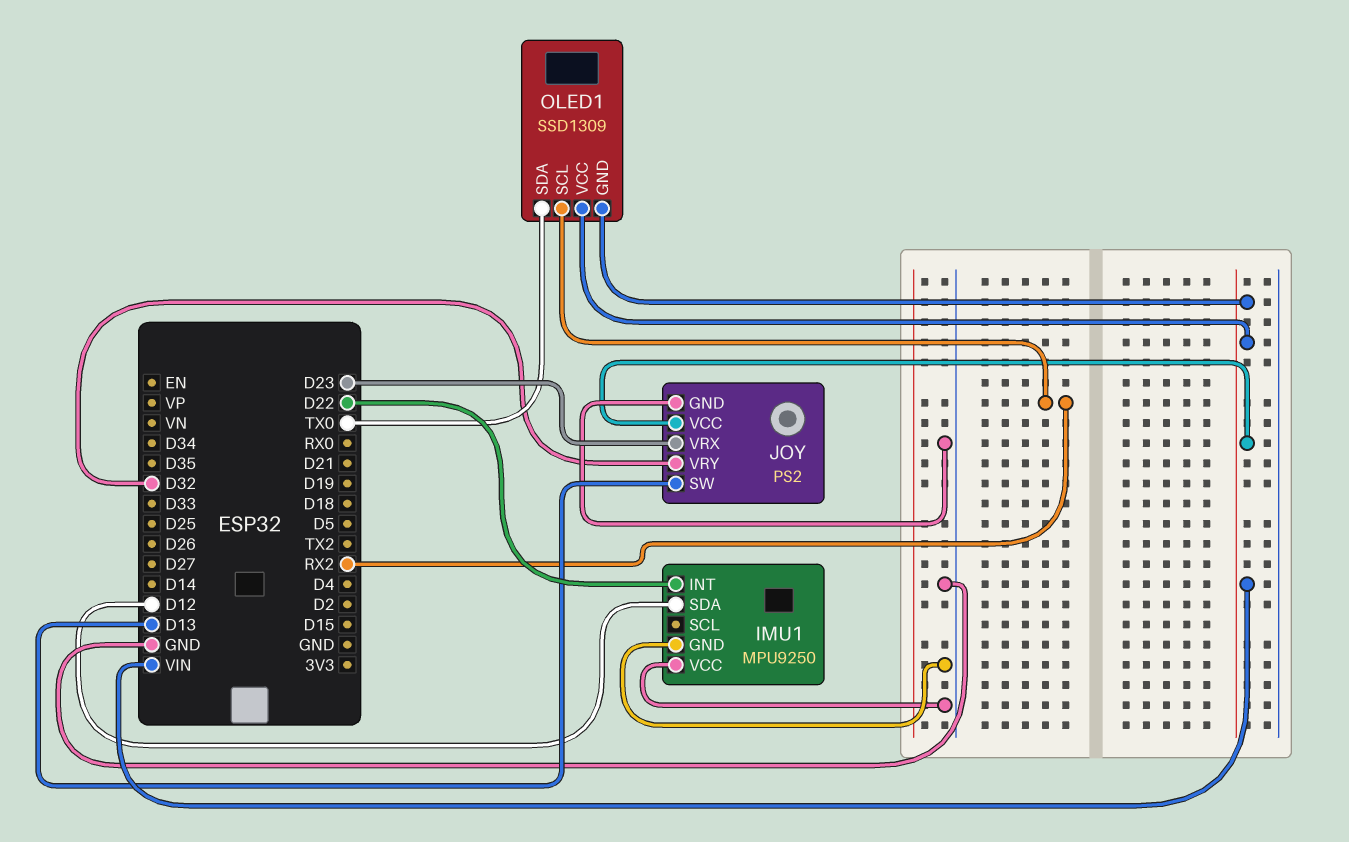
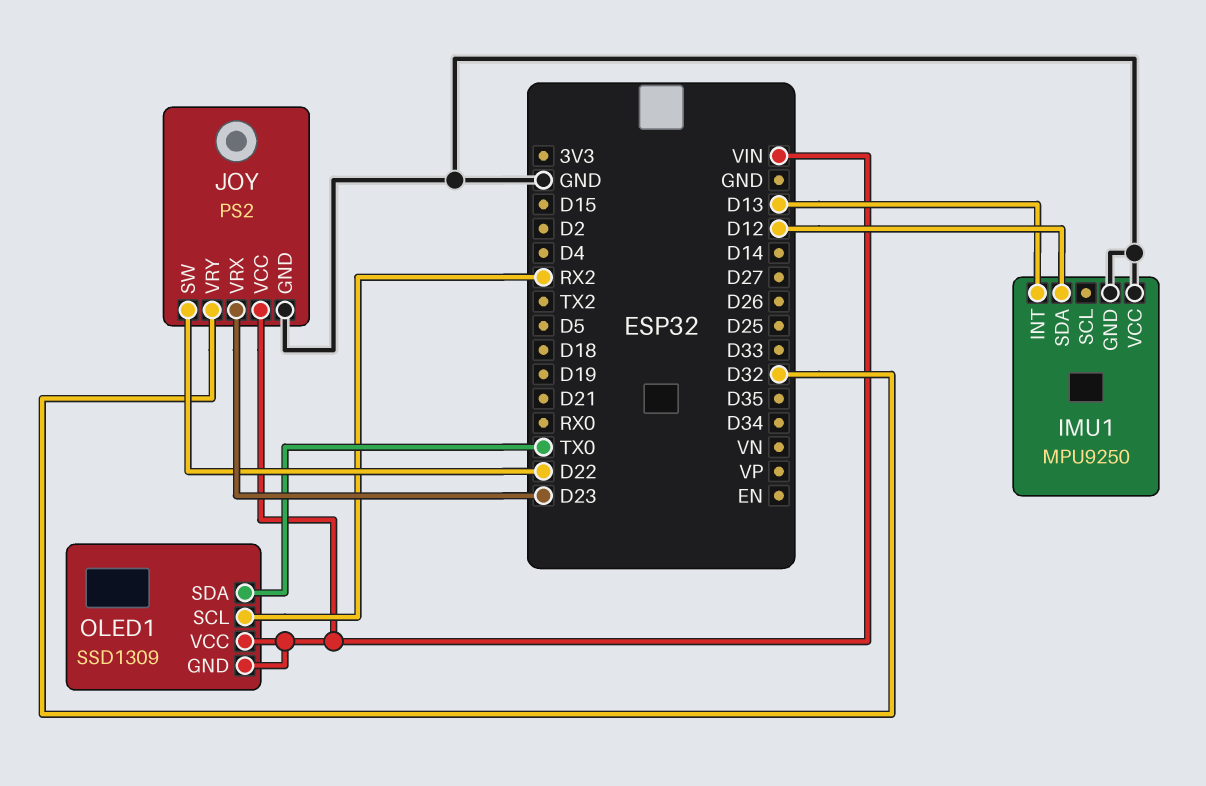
IMU1 pin INT: D22 -> D13
JOY pin SW: D13 -> D22

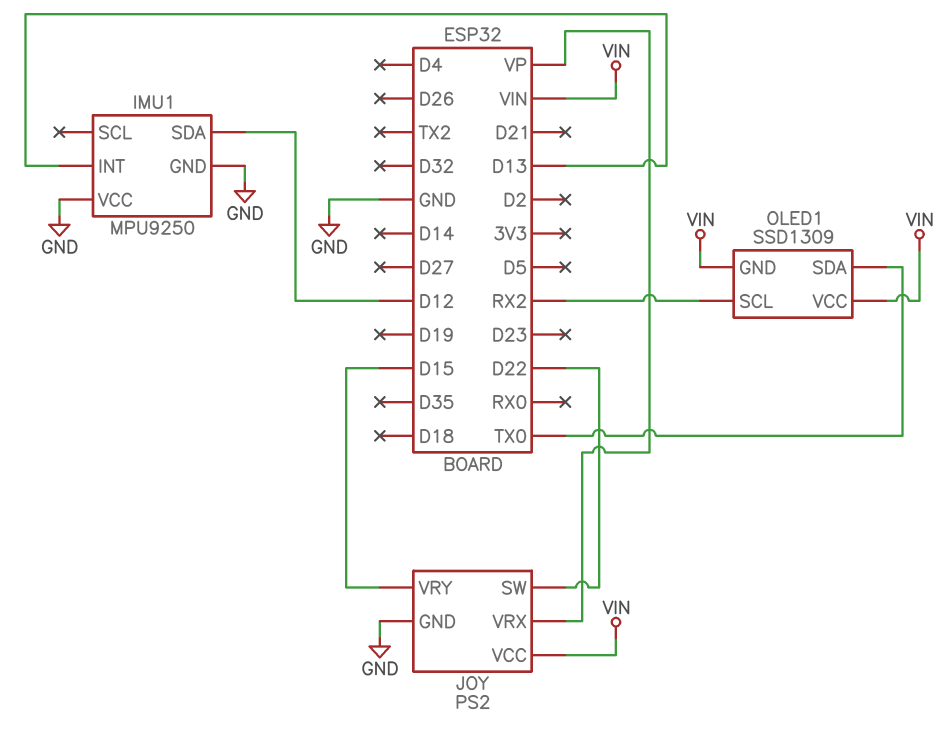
JOY pin VRX: D23 -> VP
JOY pin VRY: D32 -> D15

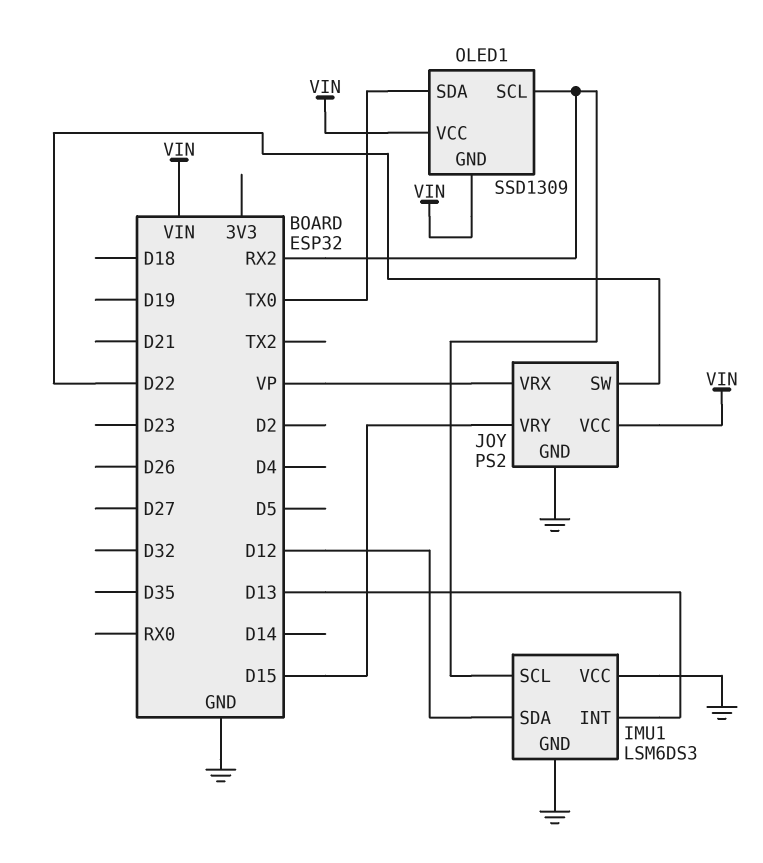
IMU1: MPU9250 -> LSM6DS3
IMU1 pin SCL: none -> RX2

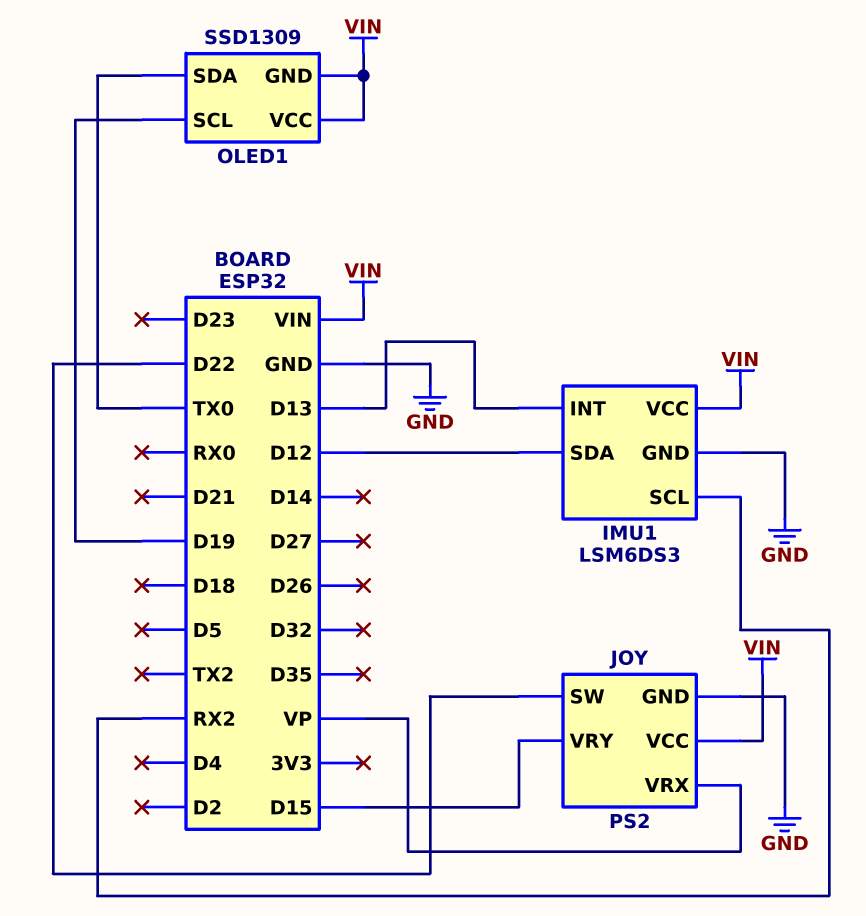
IMU1 pin VCC: GND -> VIN
OLED1 pin SCL: RX2 -> D19

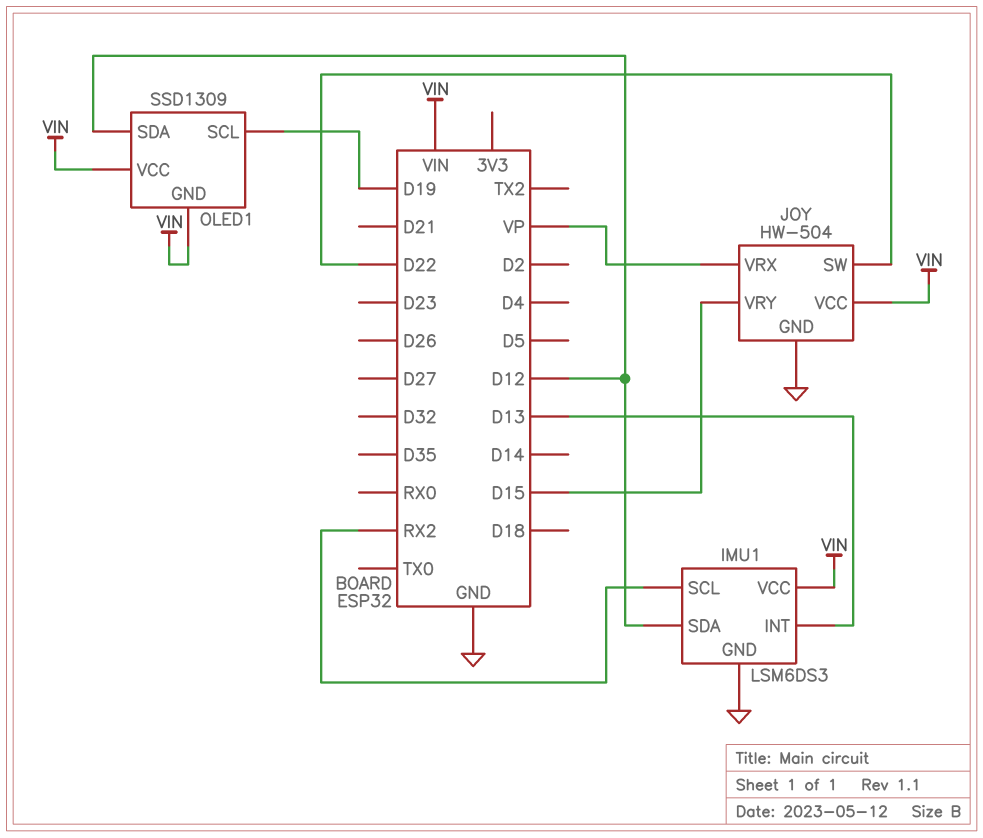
JOY: PS2 -> HW-504
OLED1 pin SDA: TX0 -> D12

